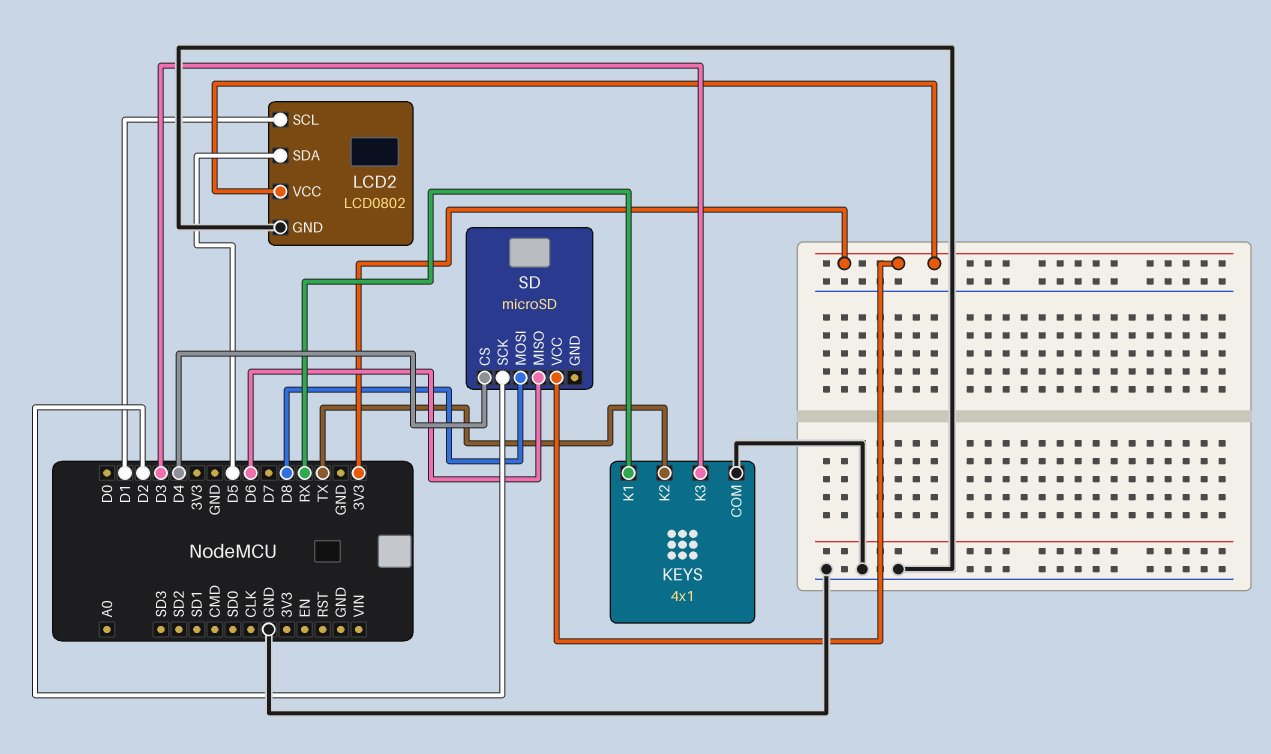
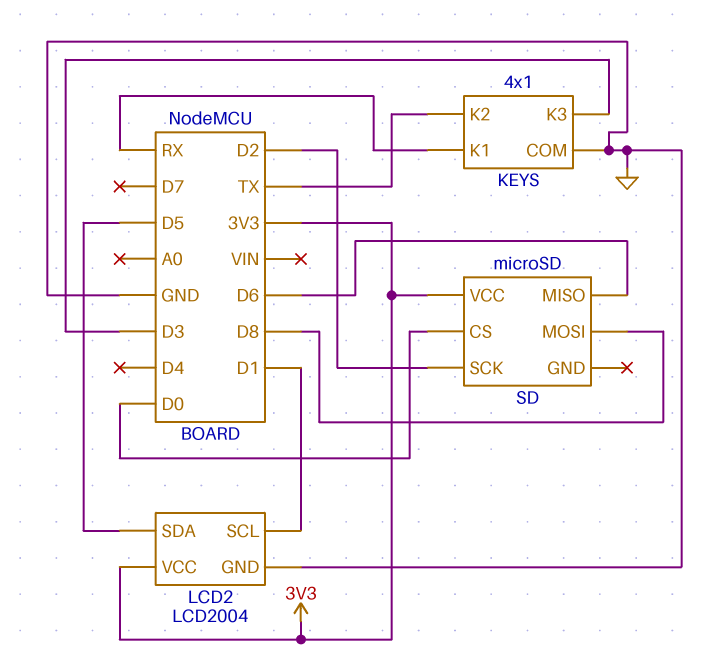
LCD2: LCD0802 -> LCD2004
SD pin CS: D4 -> D0

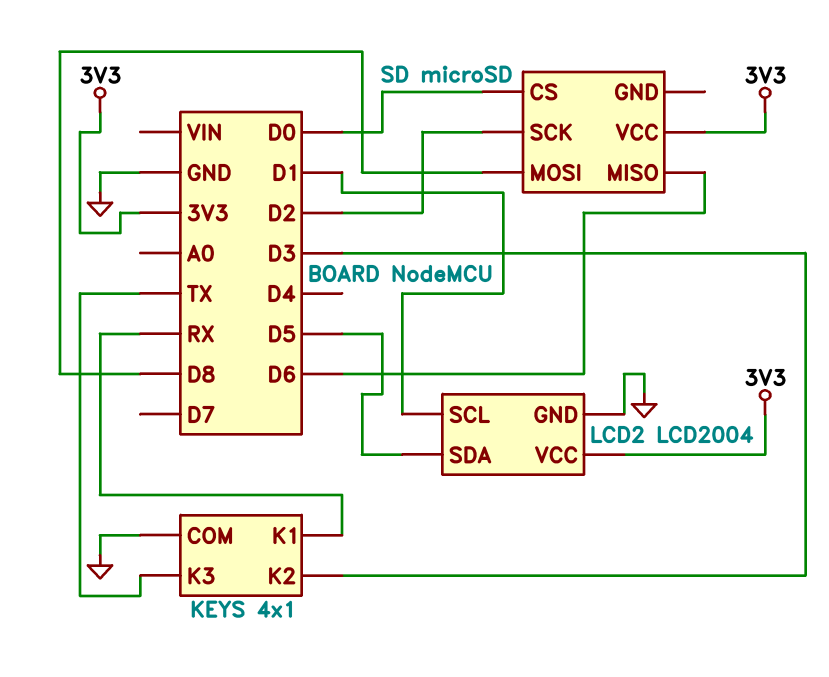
KEYS pin K2: TX -> D3
KEYS pin K3: D3 -> TX

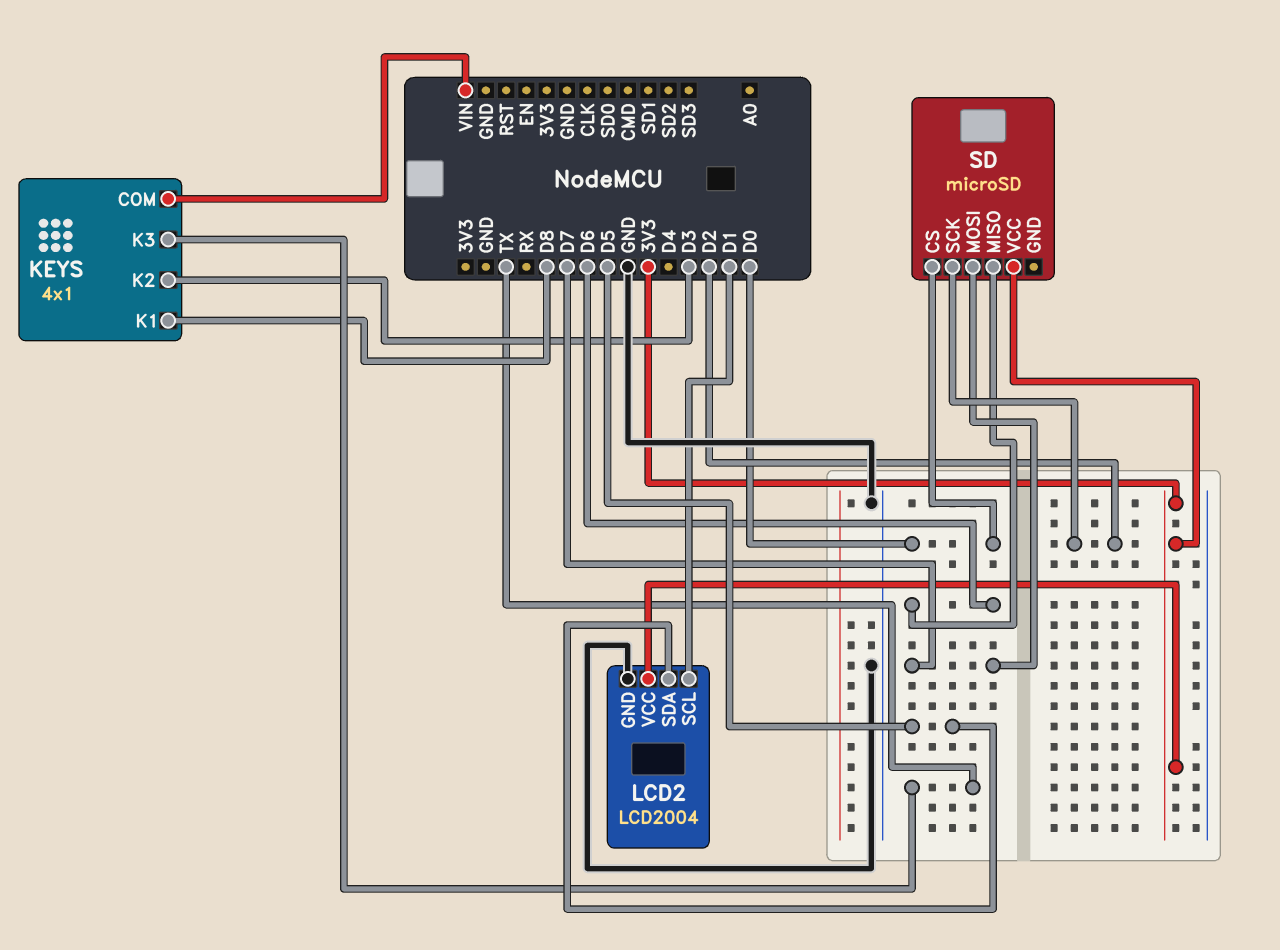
KEYS pin COM: GND -> VIN
KEYS pin K1: RX -> D8
SD pin MOSI: D8 -> D7

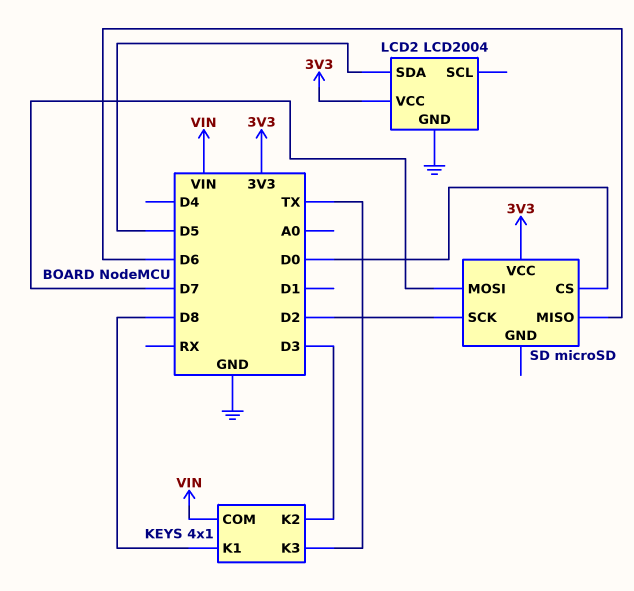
LCD2 pin SCL: D1 -> none

